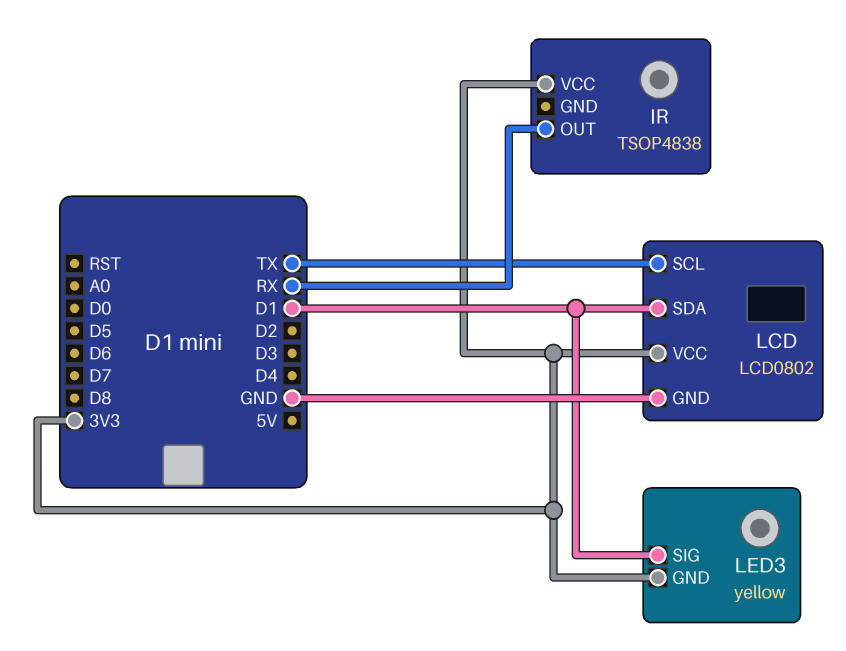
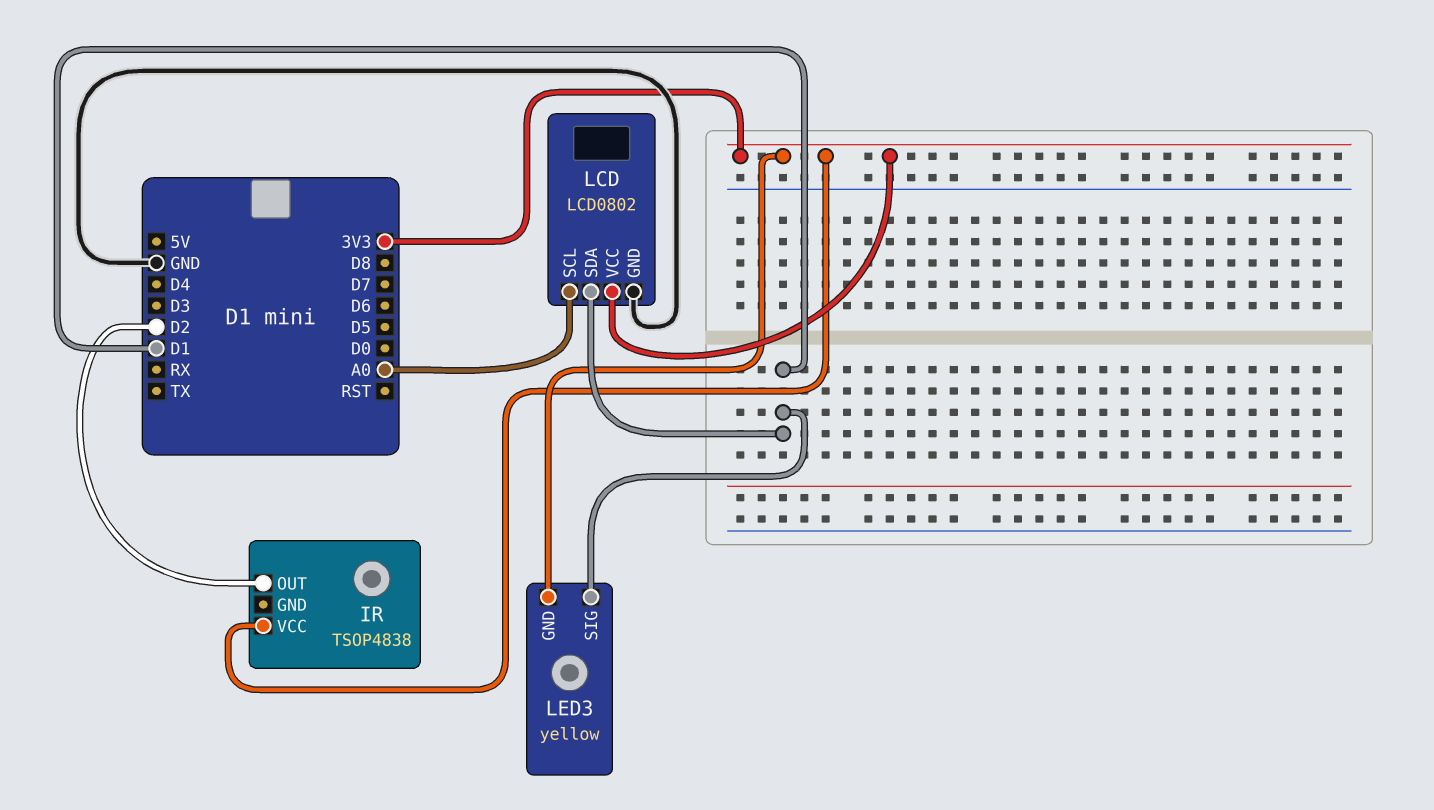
IR pin OUT: RX -> D2
LCD pin SCL: TX -> A0

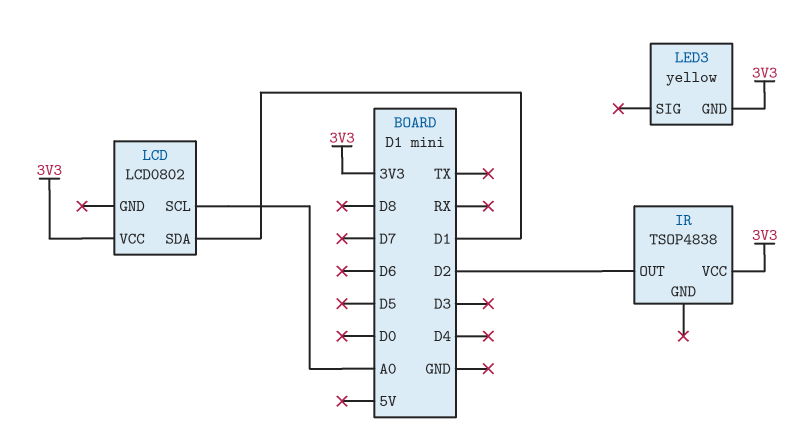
LCD pin GND: GND -> none
LED3 pin SIG: D1 -> none

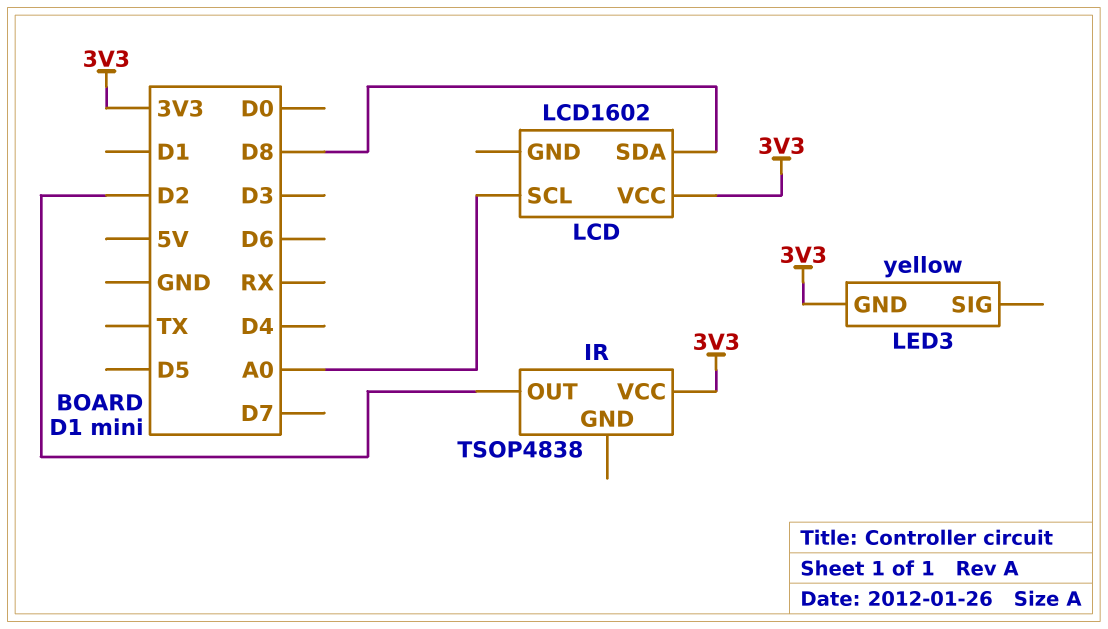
LCD: LCD0802 -> LCD1602
LCD pin SDA: D1 -> D8

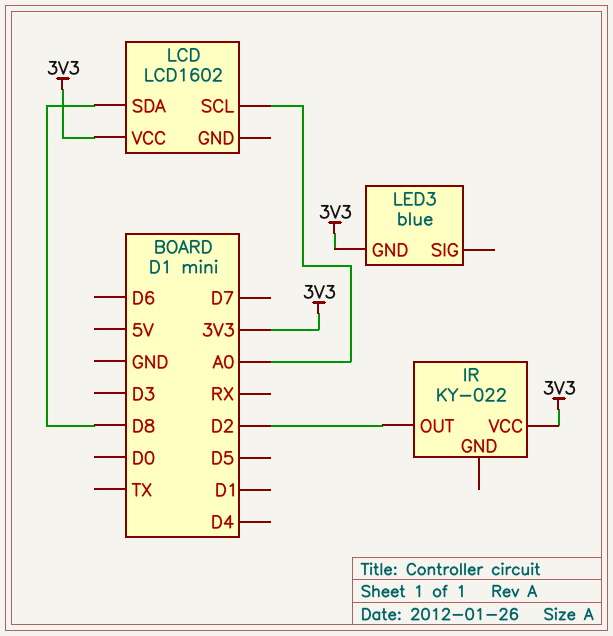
IR: TSOP4838 -> KY-022
LED3: yellow -> blue

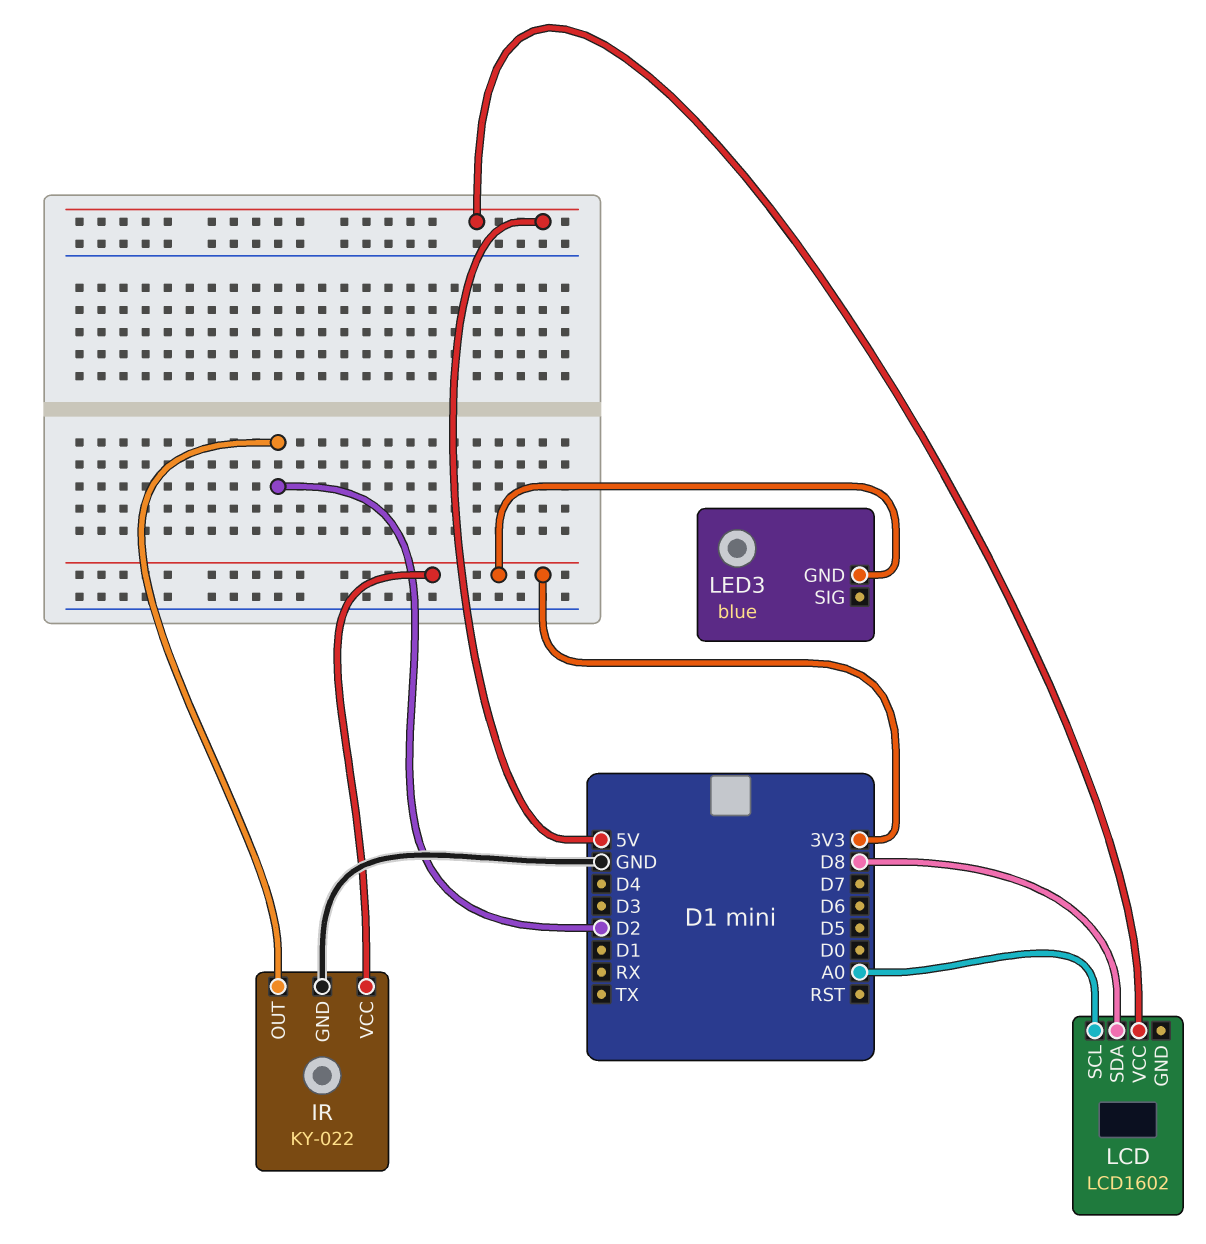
IR pin GND: none -> GND
LCD pin VCC: 3V3 -> 5V

